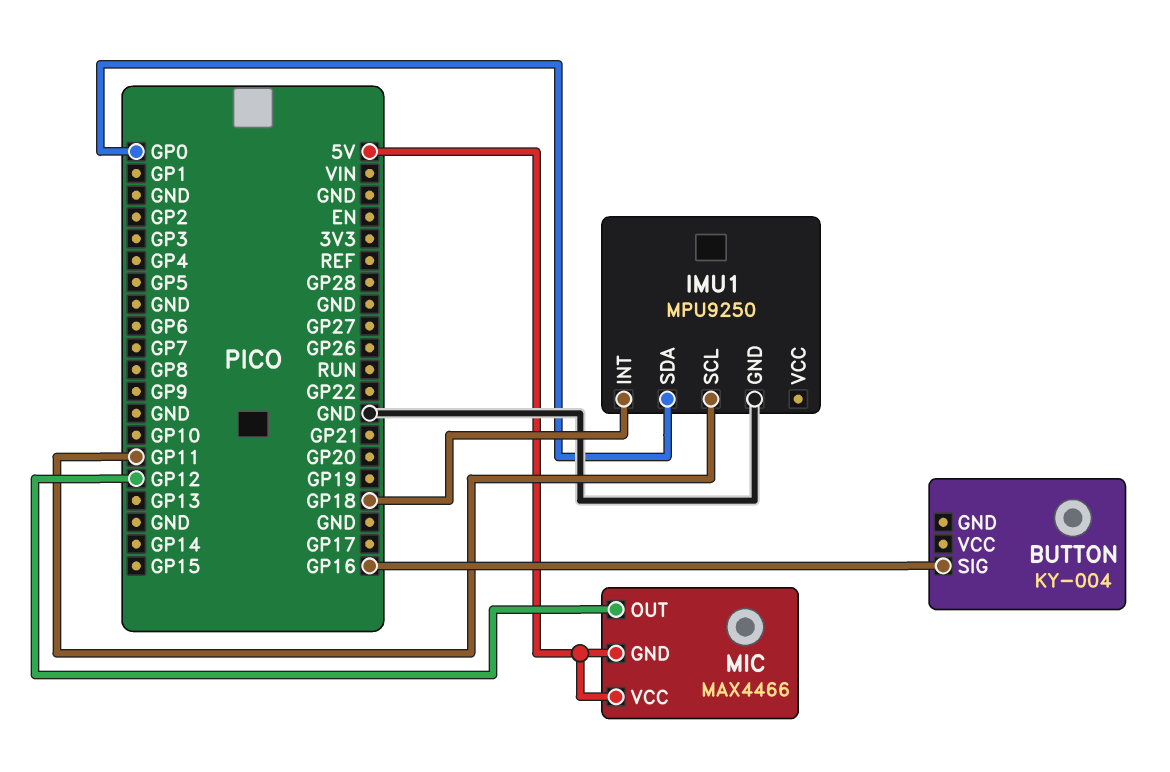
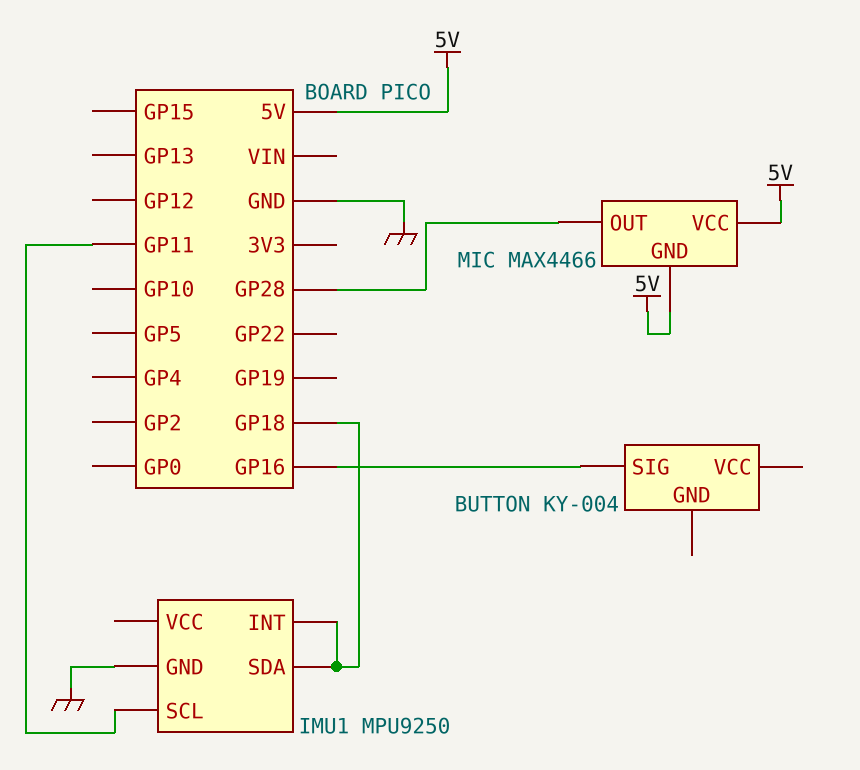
IMU1 pin SDA: GP0 -> GP18
MIC pin OUT: GP12 -> GP28

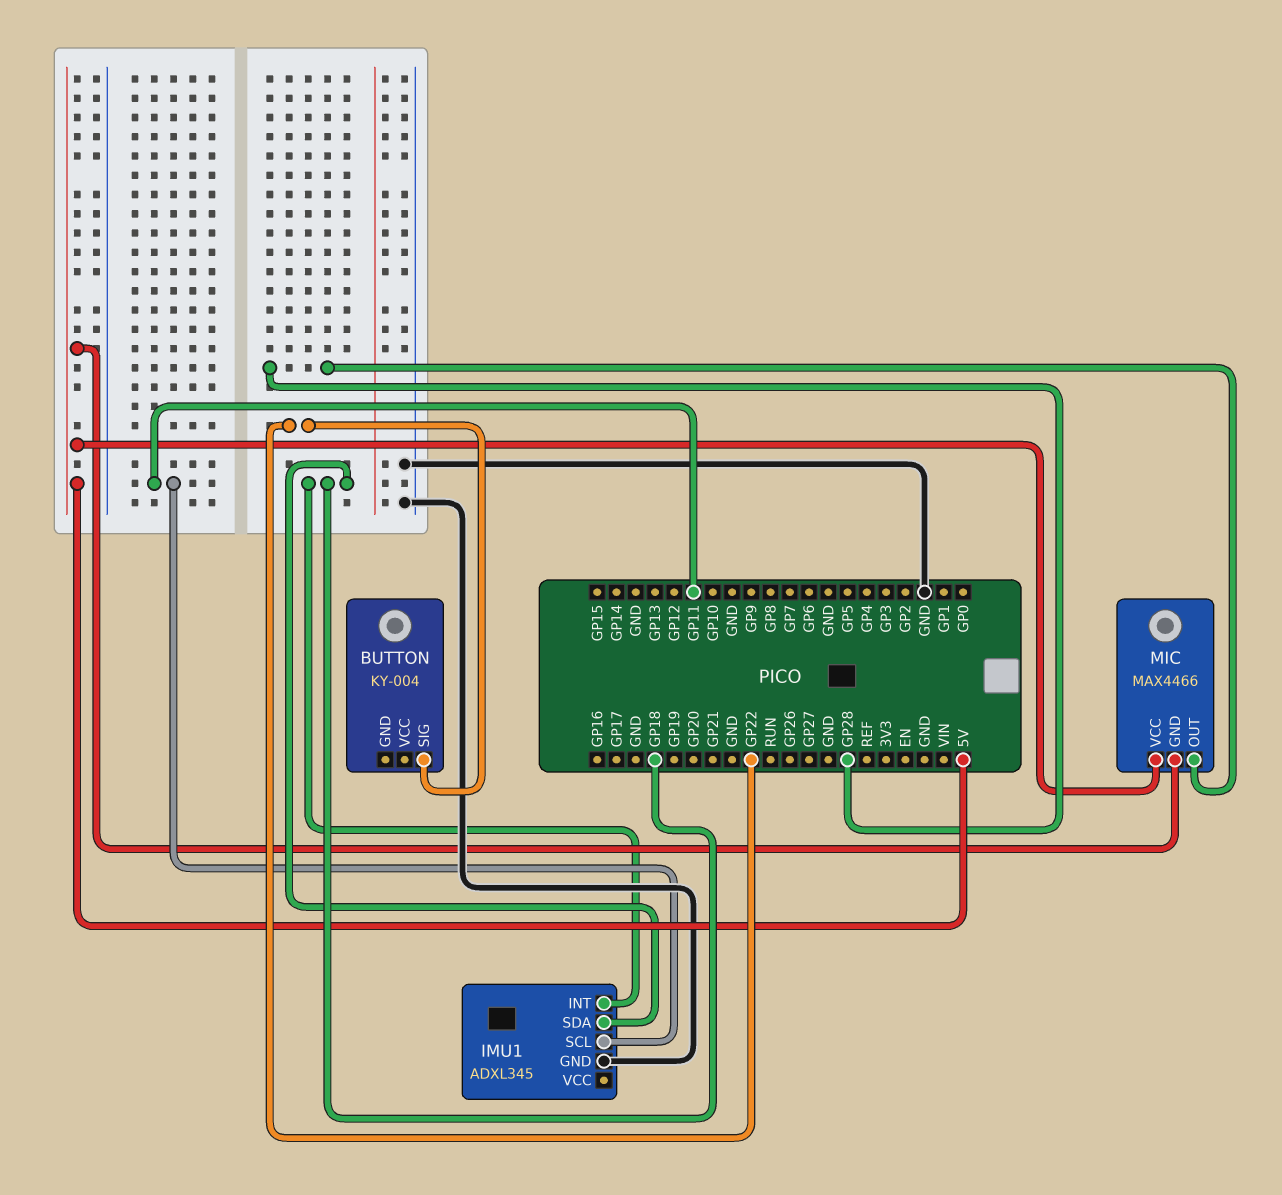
BUTTON pin SIG: GP16 -> GP22
IMU1: MPU9250 -> ADXL345

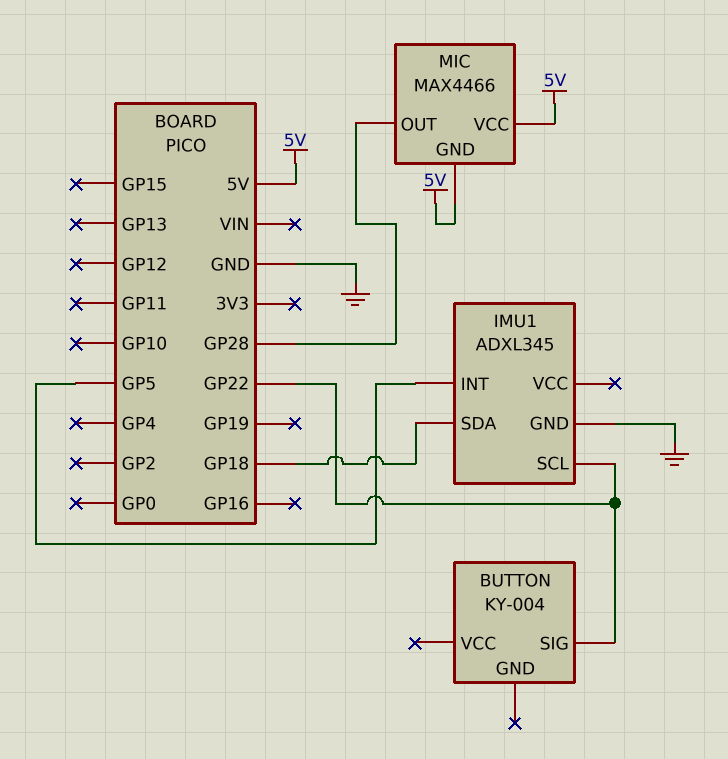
IMU1 pin INT: GP18 -> GP5
IMU1 pin SCL: GP11 -> GP22

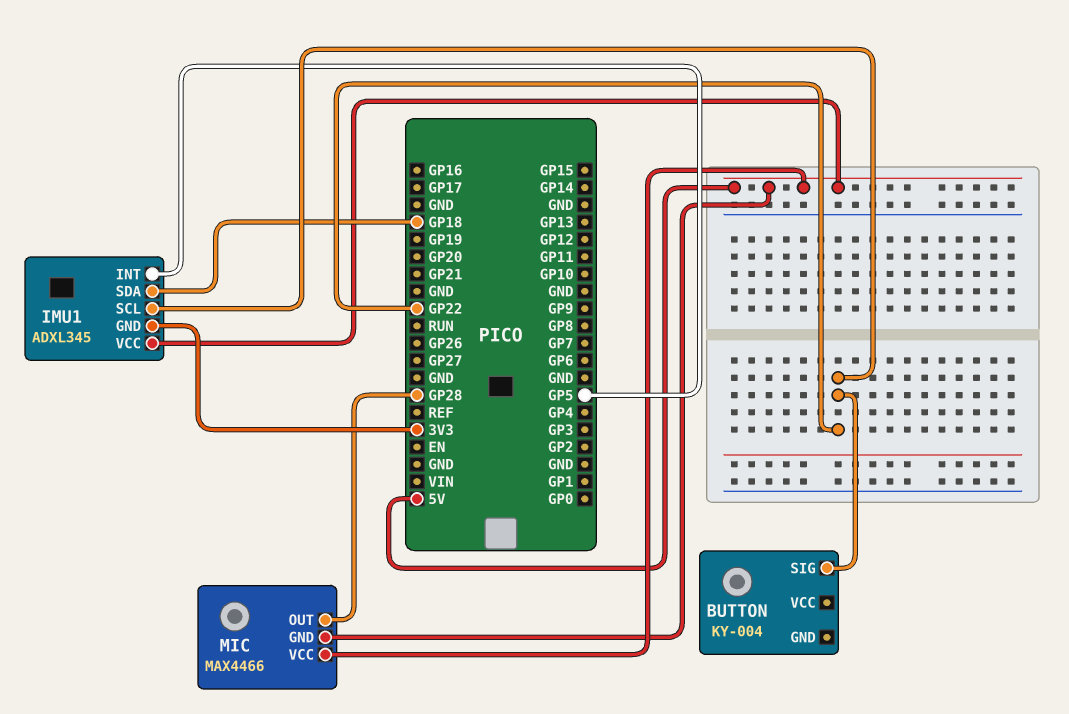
IMU1 pin GND: GND -> 3V3
IMU1 pin VCC: none -> 5V

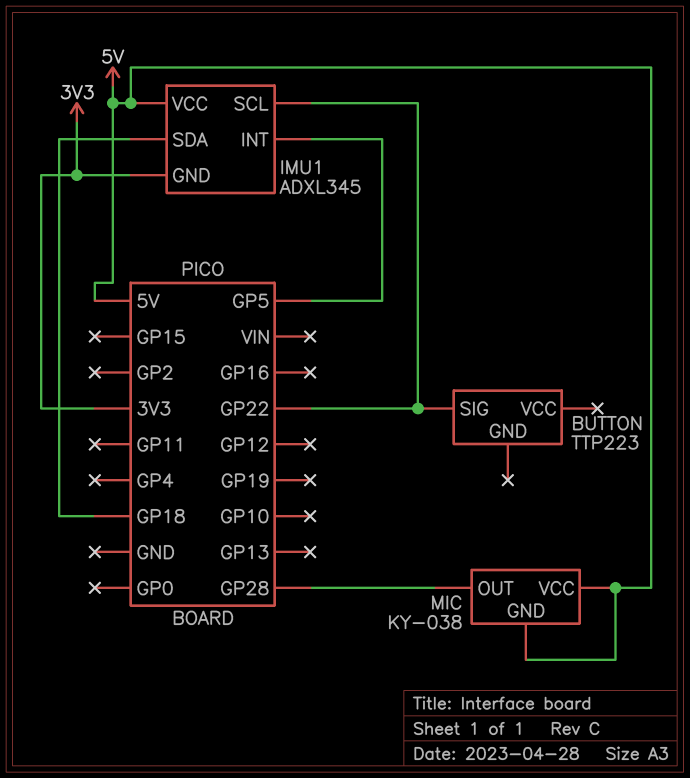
BUTTON: KY-004 -> TTP223
MIC: MAX4466 -> KY-038

